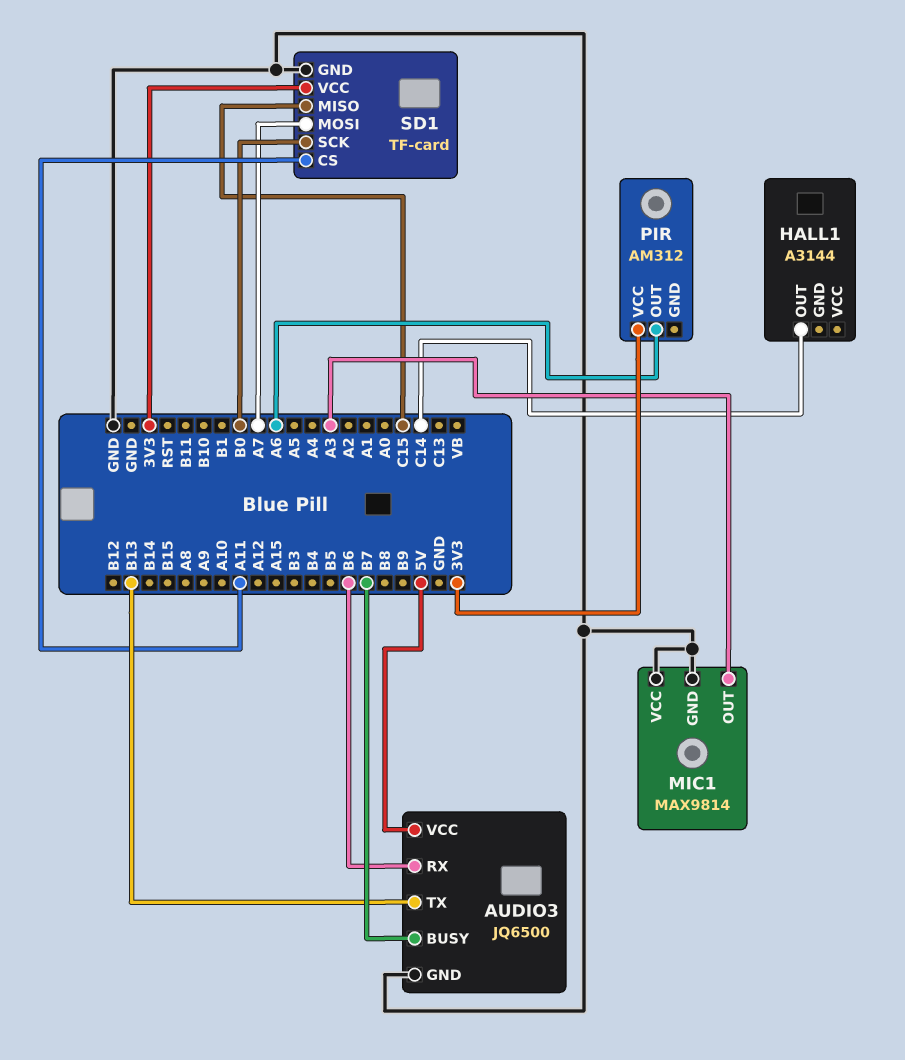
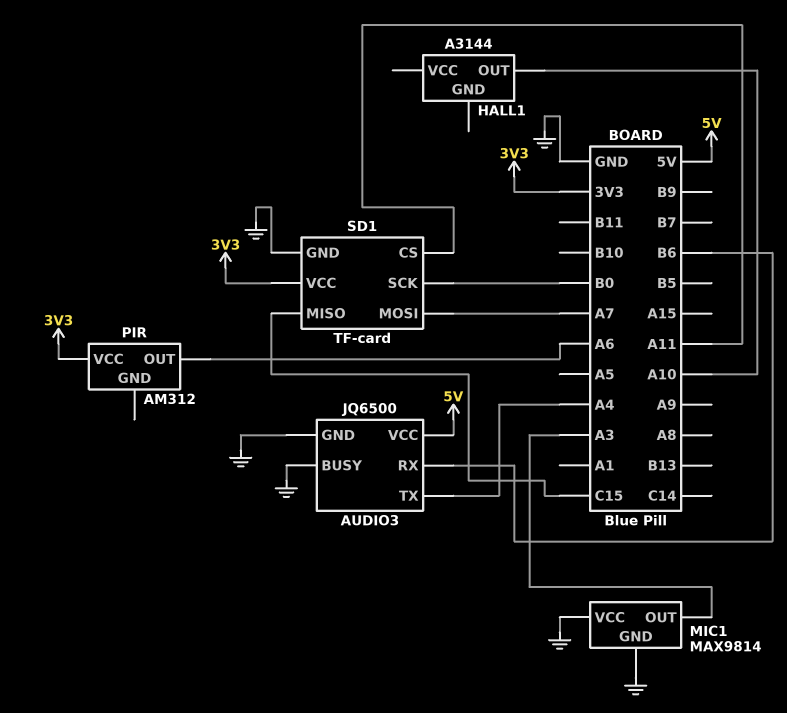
AUDIO3 pin BUSY: B7 -> GND
AUDIO3 pin TX: B13 -> A4
HALL1 pin OUT: C14 -> A10

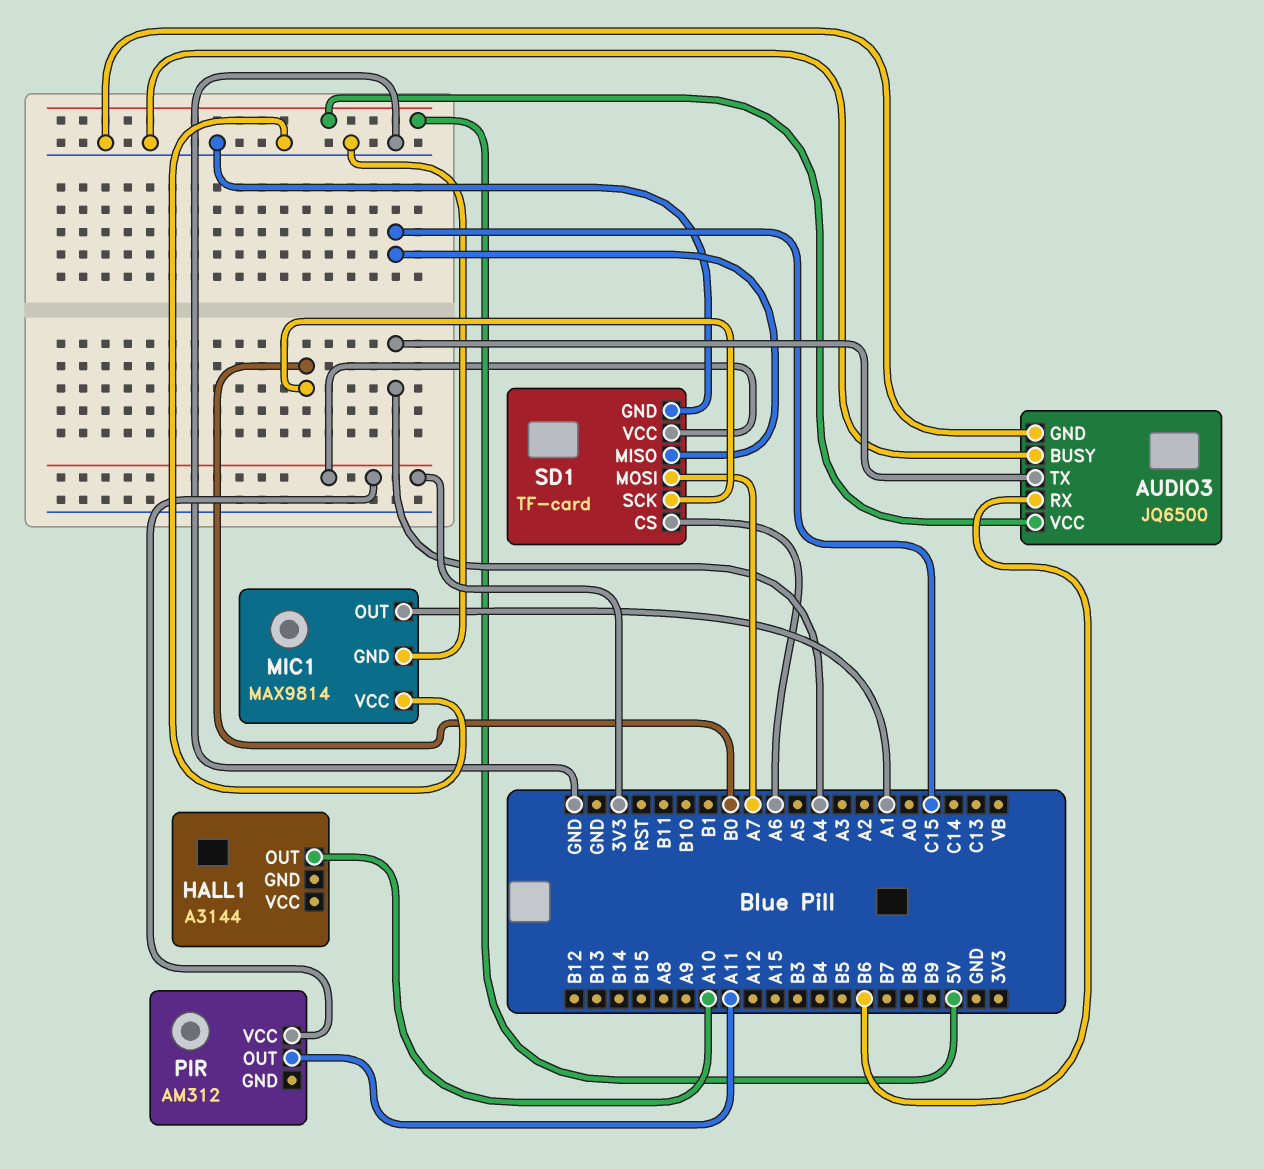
MIC1 pin OUT: A3 -> A1
PIR pin OUT: A6 -> A11
SD1 pin CS: A11 -> A6

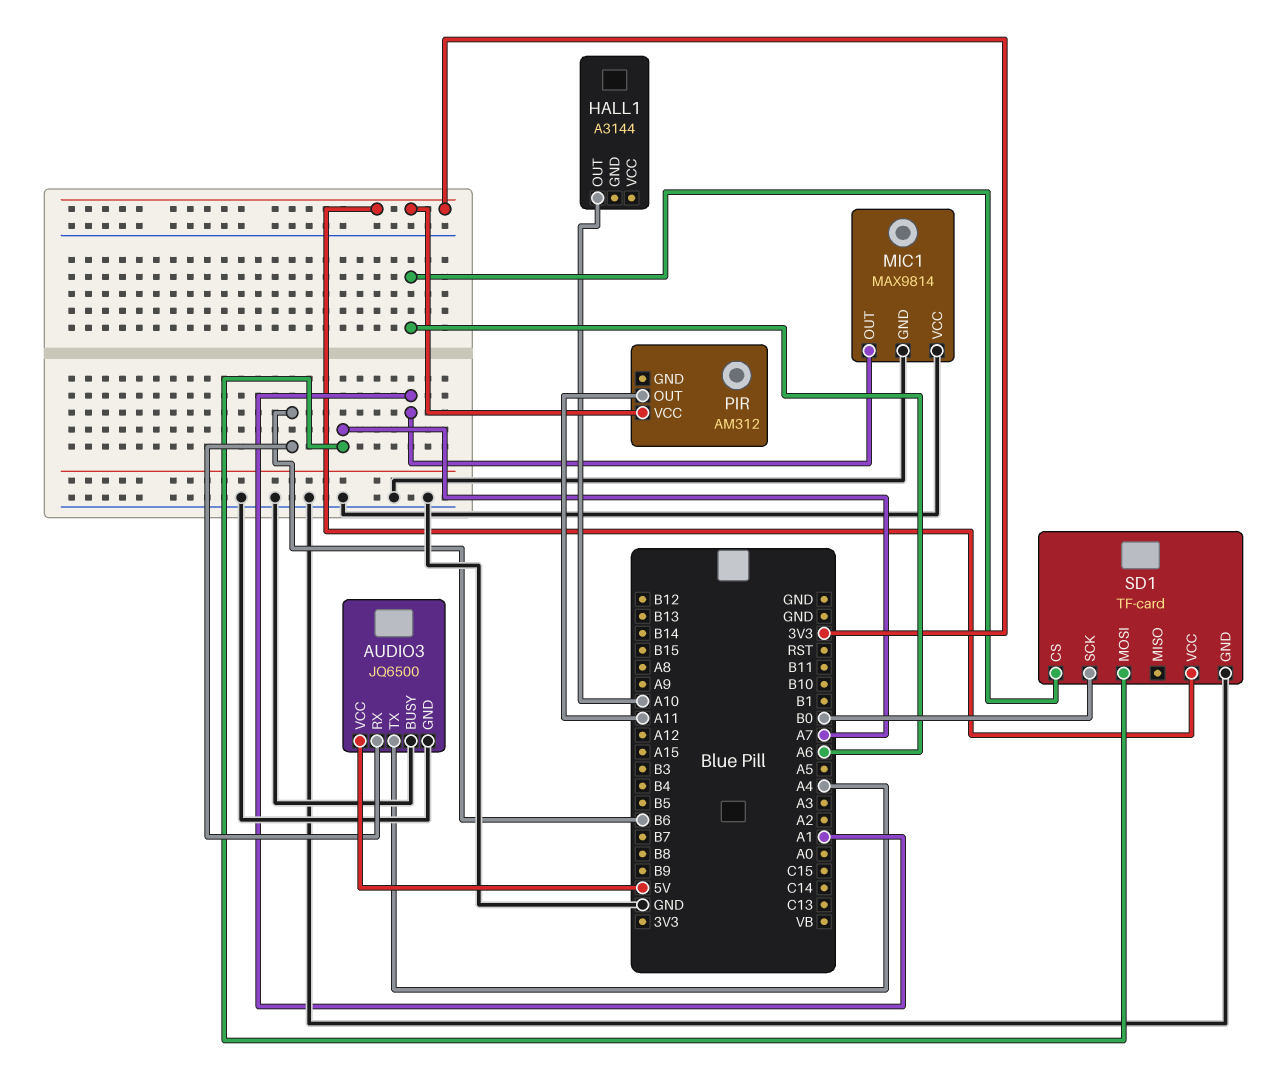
SD1 pin MISO: C15 -> none

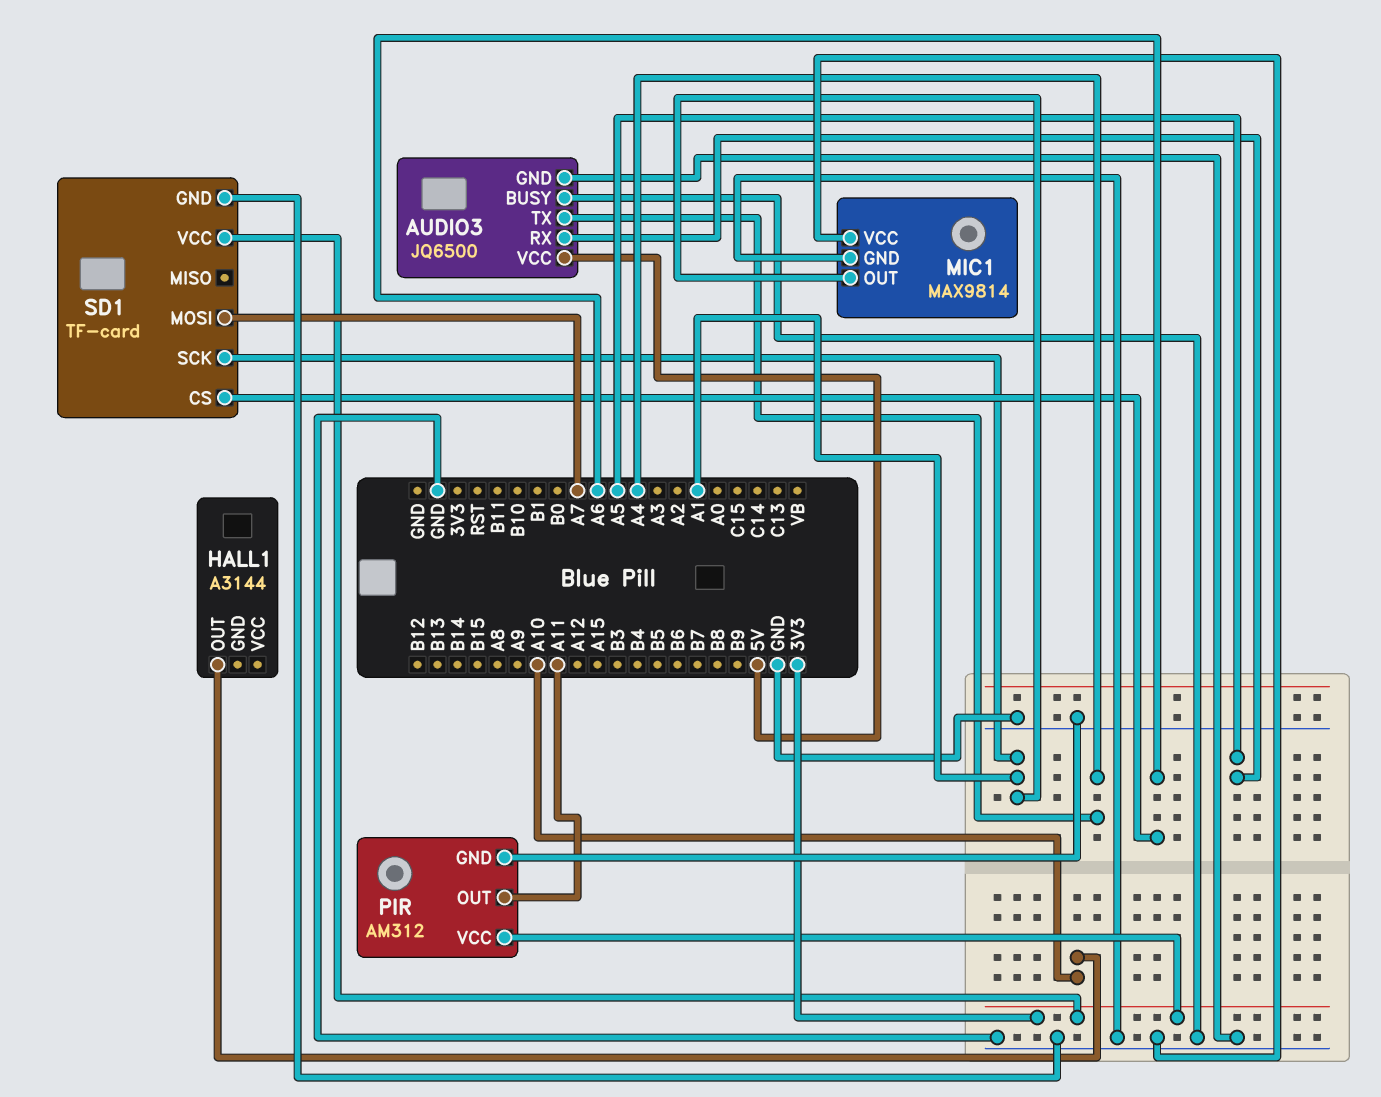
AUDIO3 pin RX: B6 -> A5
PIR pin GND: none -> GND
SD1 pin SCK: B0 -> A1

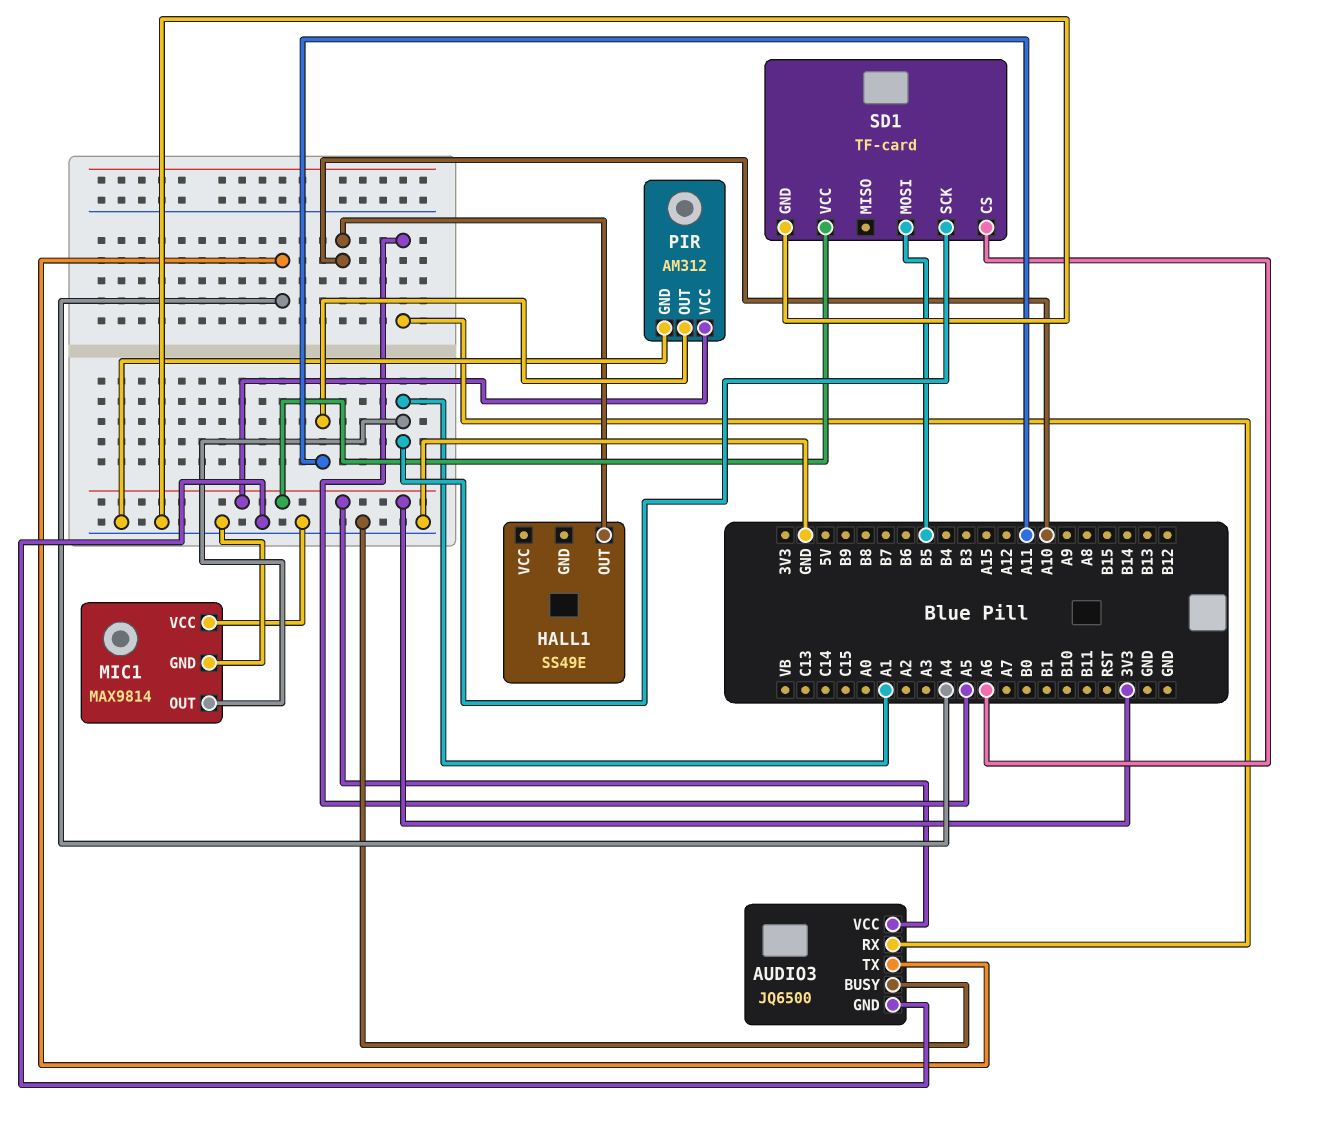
AUDIO3 pin VCC: 5V -> 3V3
HALL1: A3144 -> SS49E
SD1 pin MOSI: A7 -> B5

